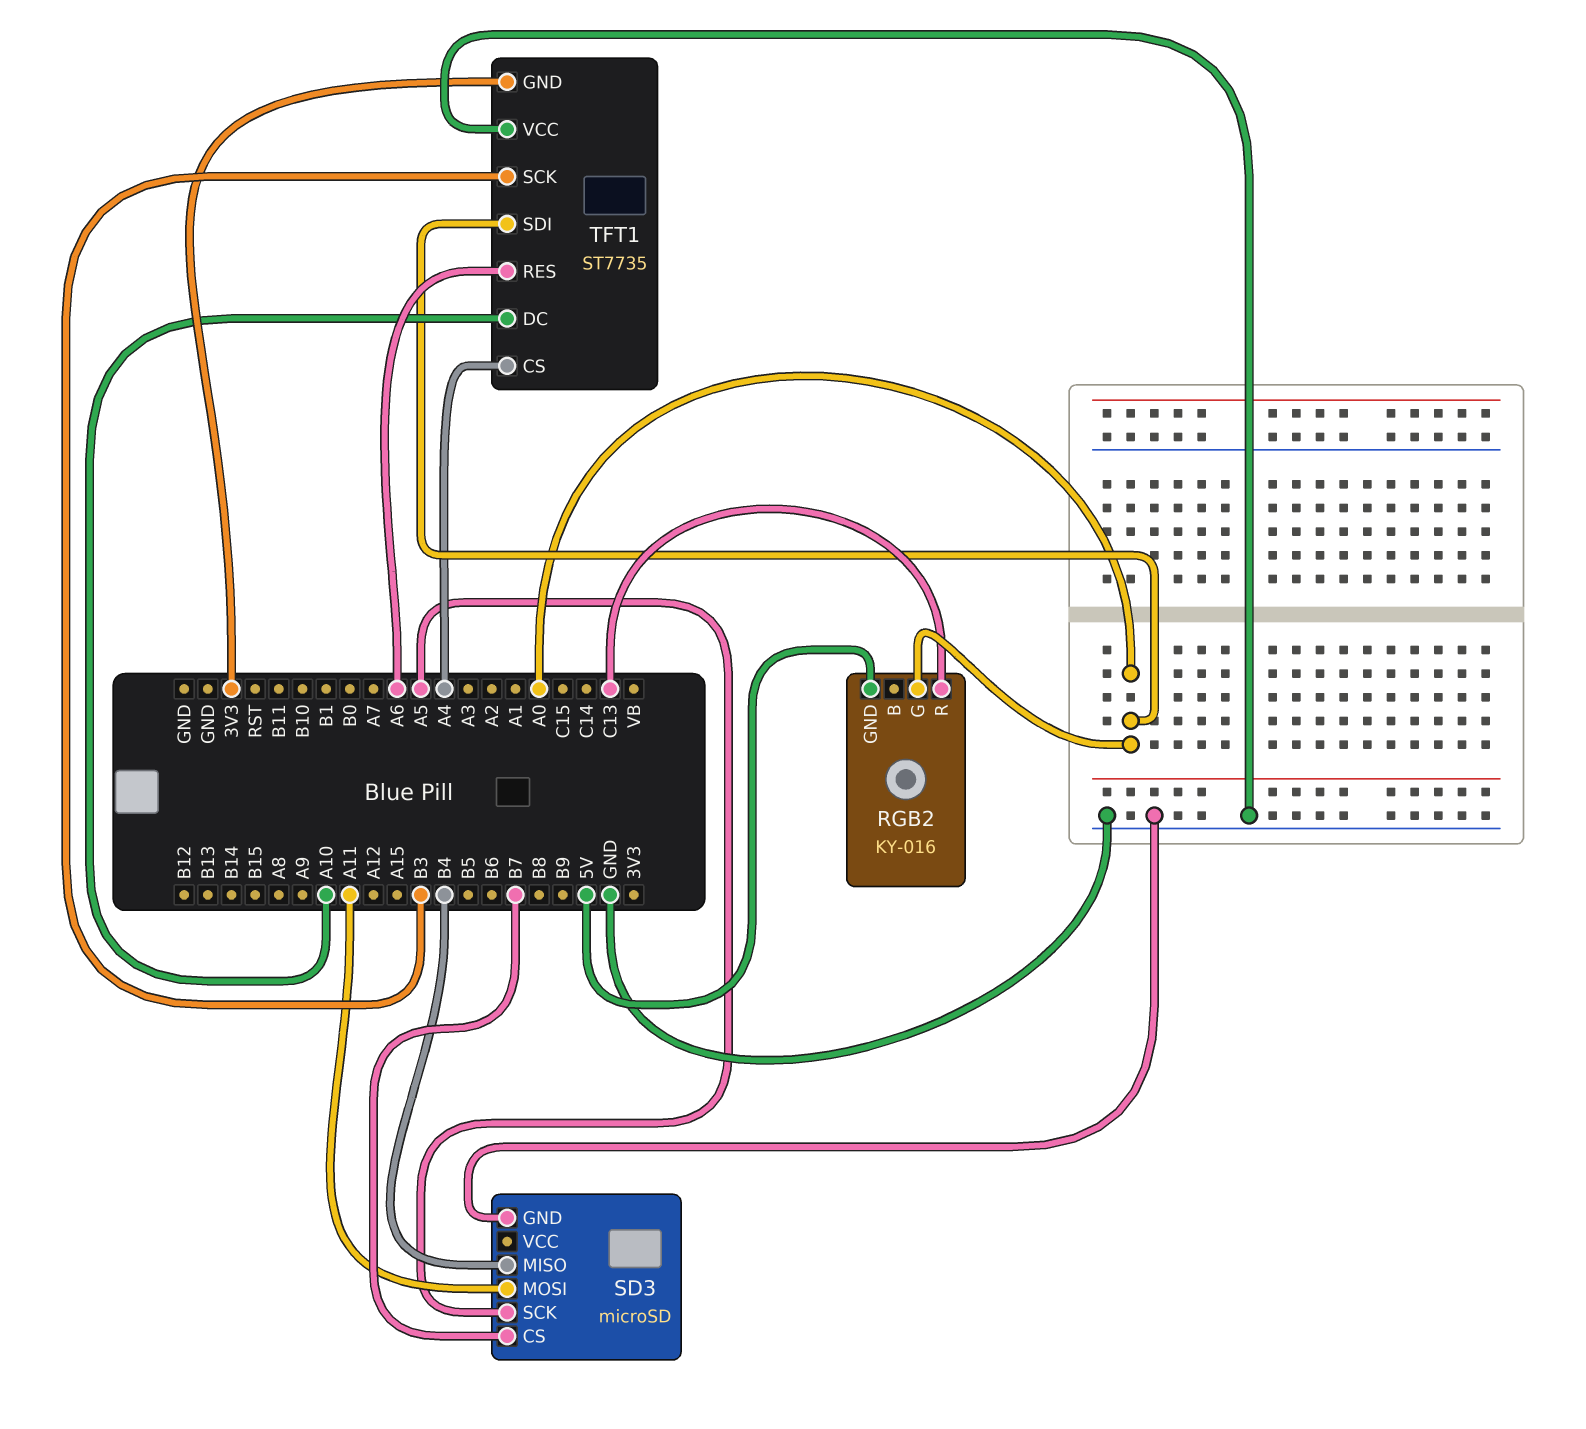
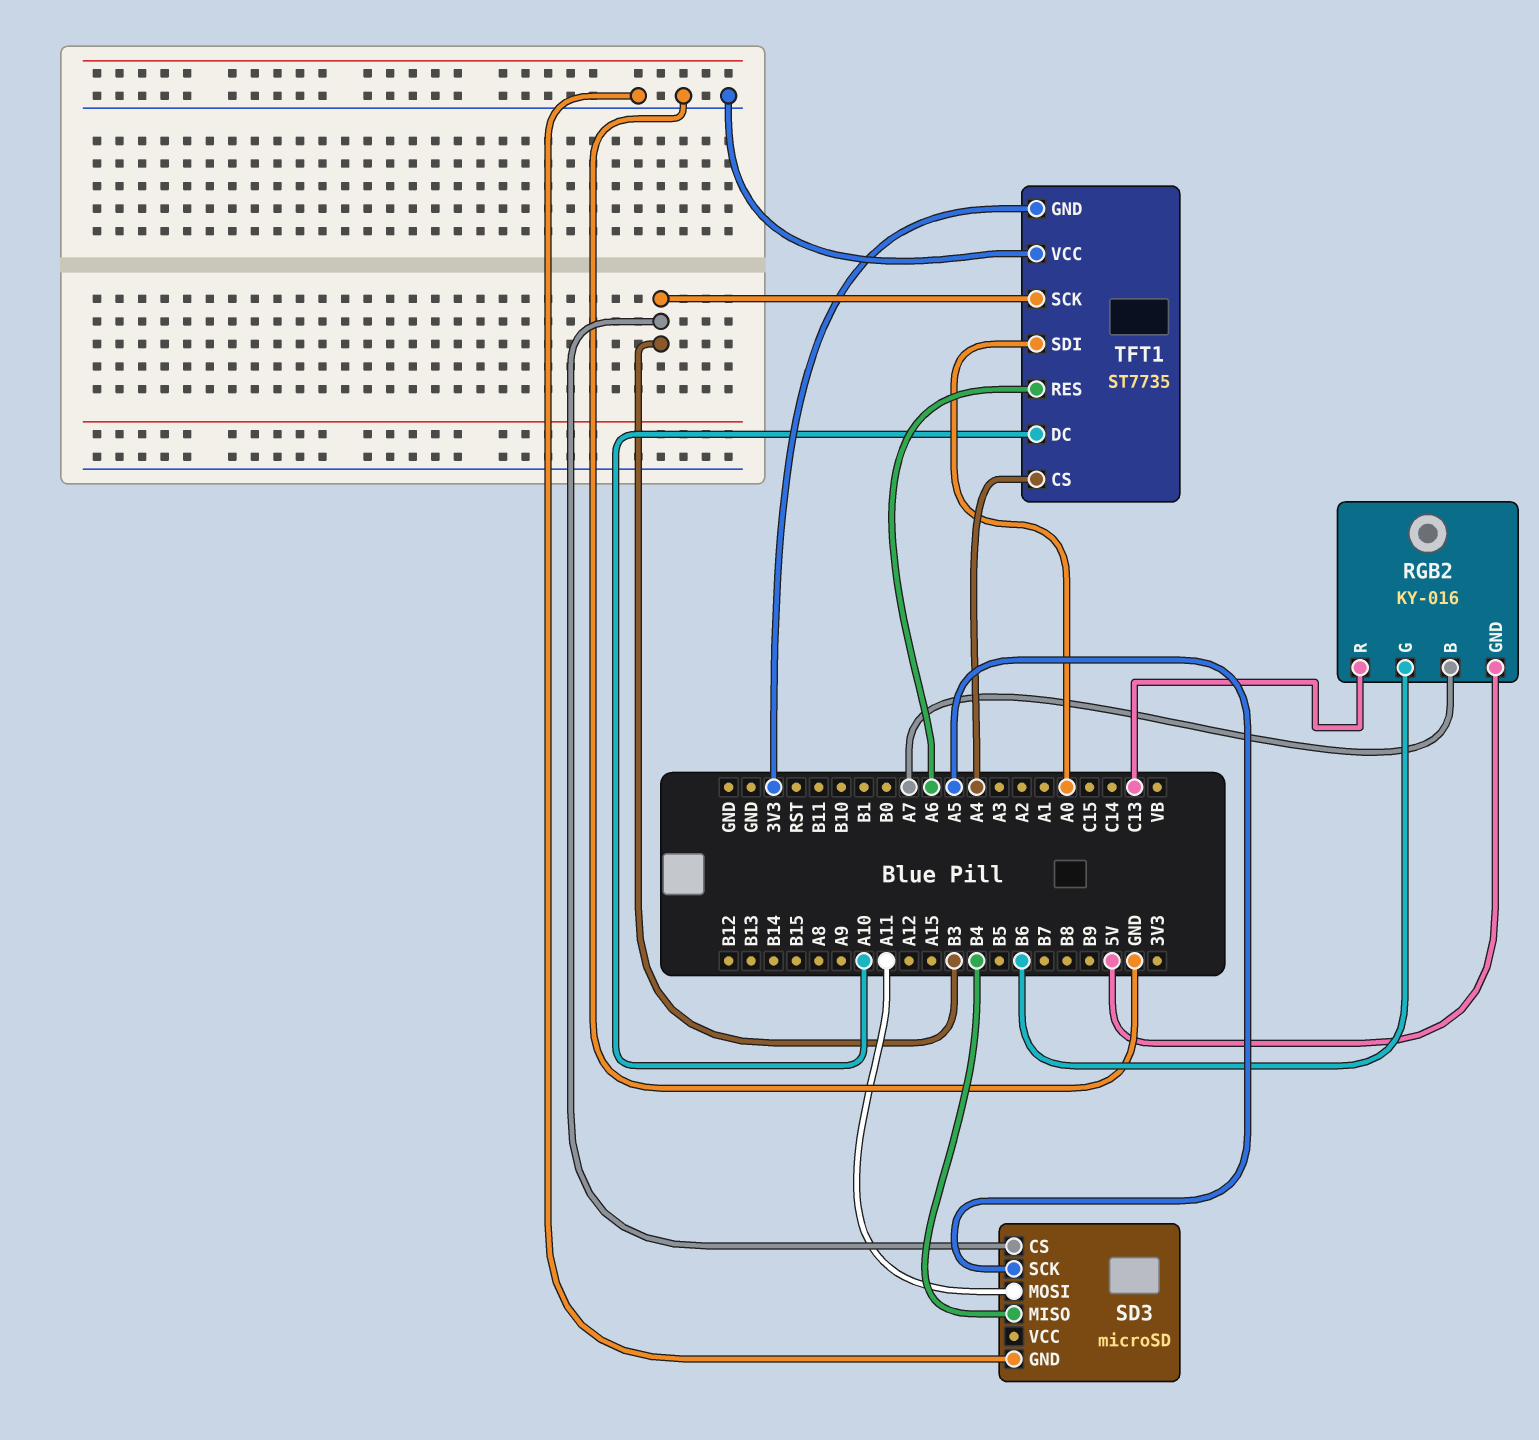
RGB2 pin B: none -> A7
RGB2 pin G: A0 -> B6
SD3 pin CS: B7 -> B3

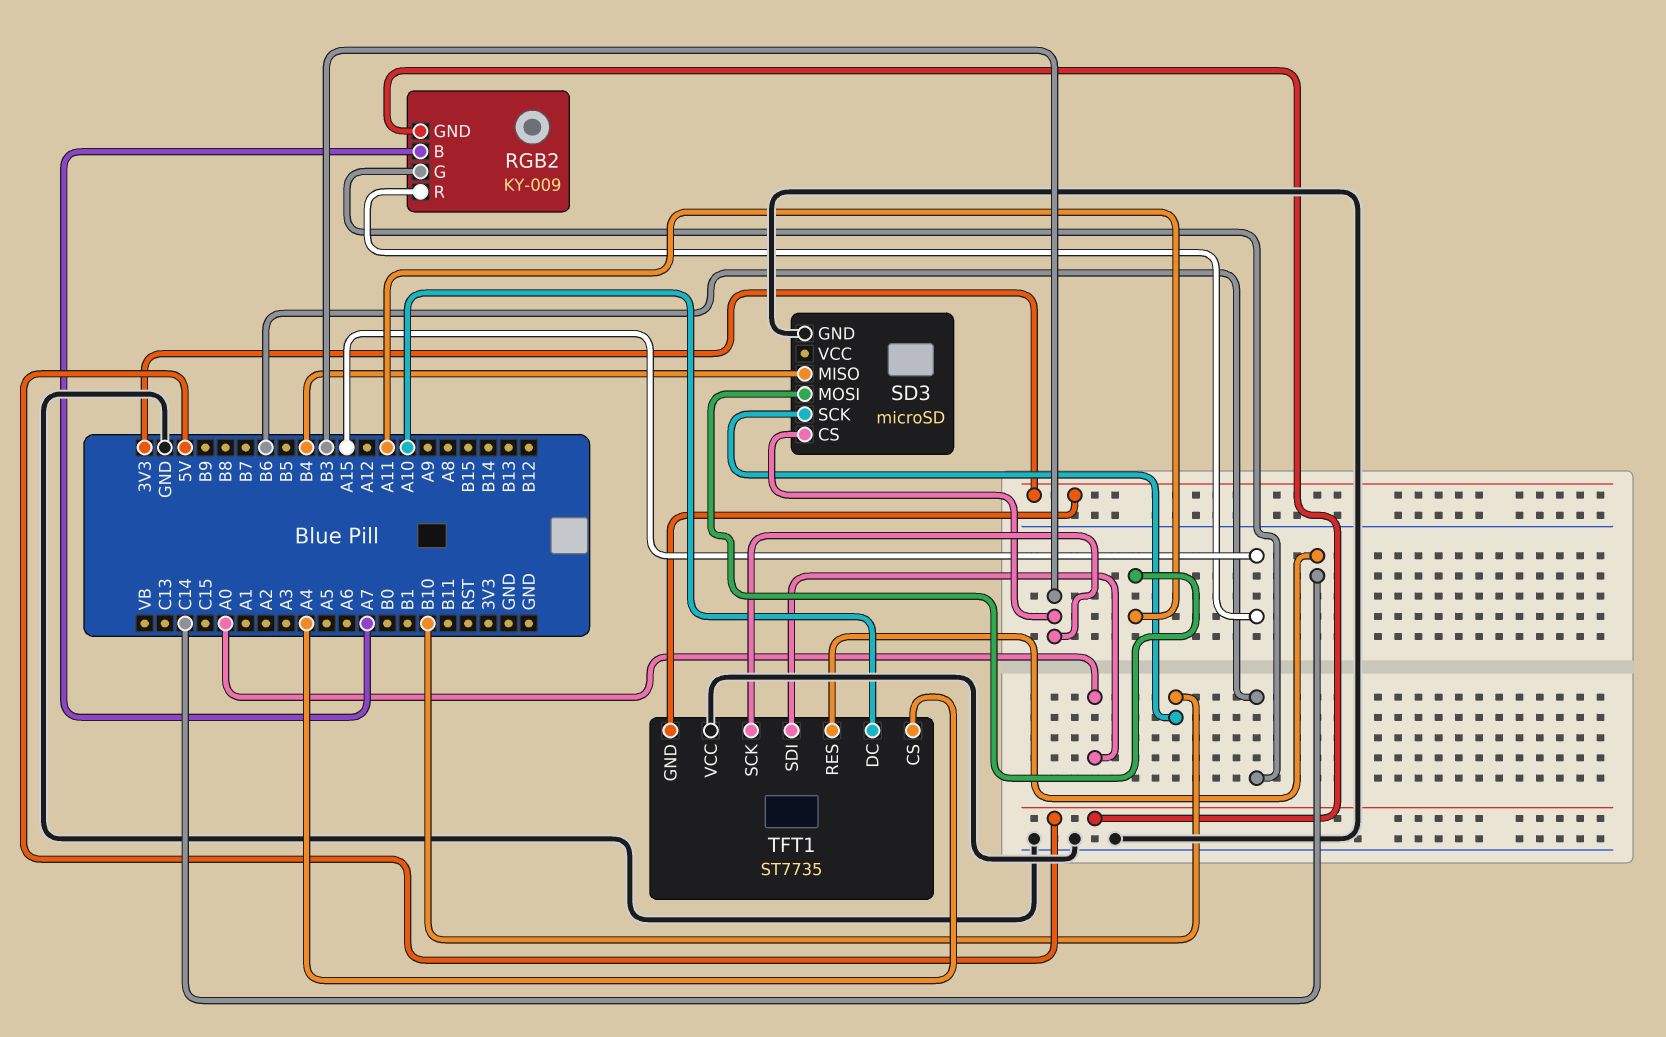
RGB2: KY-016 -> KY-009
RGB2 pin R: C13 -> A15
SD3 pin SCK: A5 -> B10
TFT1 pin RES: A6 -> C14

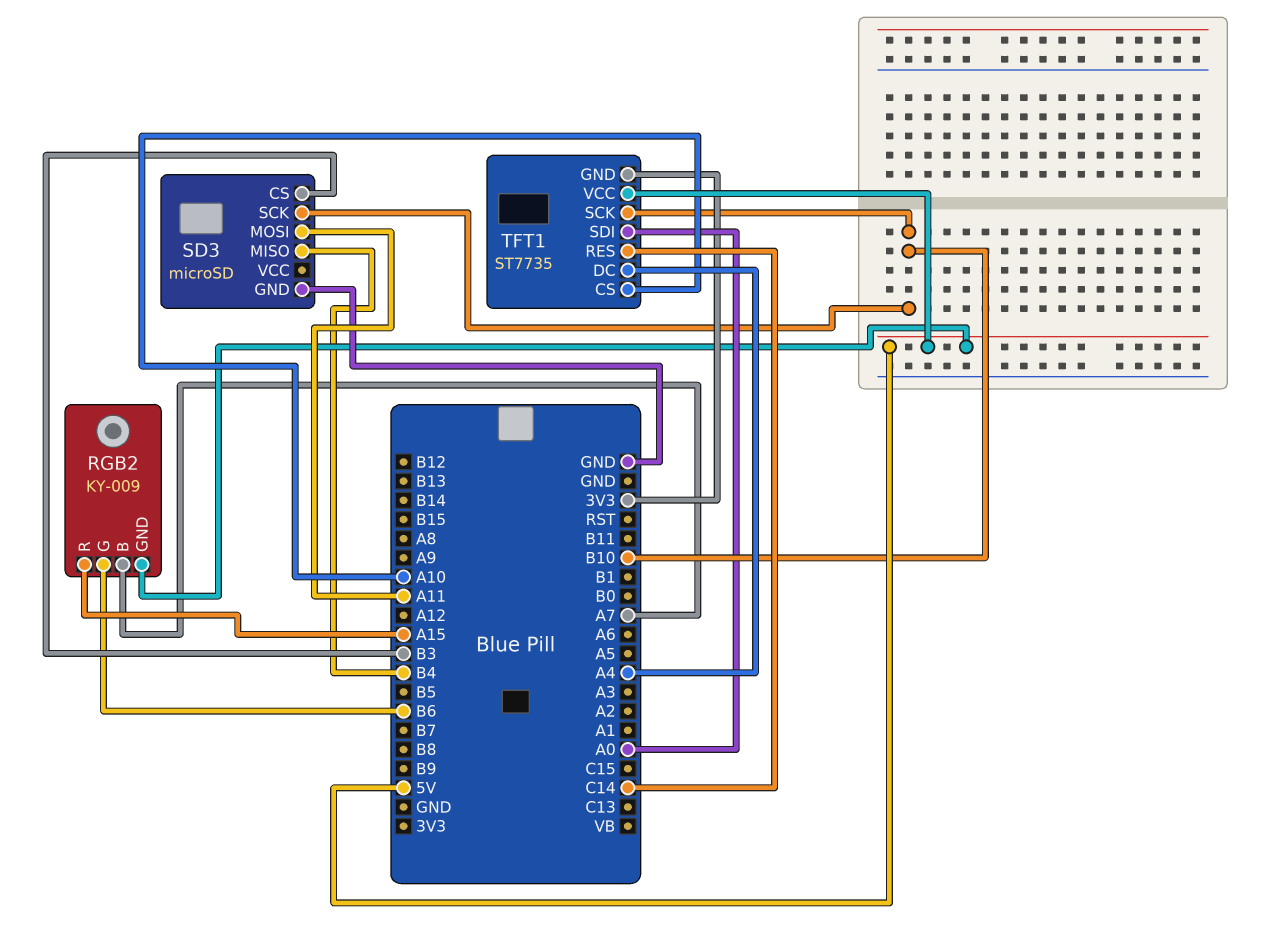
TFT1 pin CS: A4 -> A10
TFT1 pin DC: A10 -> A4
TFT1 pin SCK: B3 -> B10
TFT1 pin VCC: GND -> 5V

